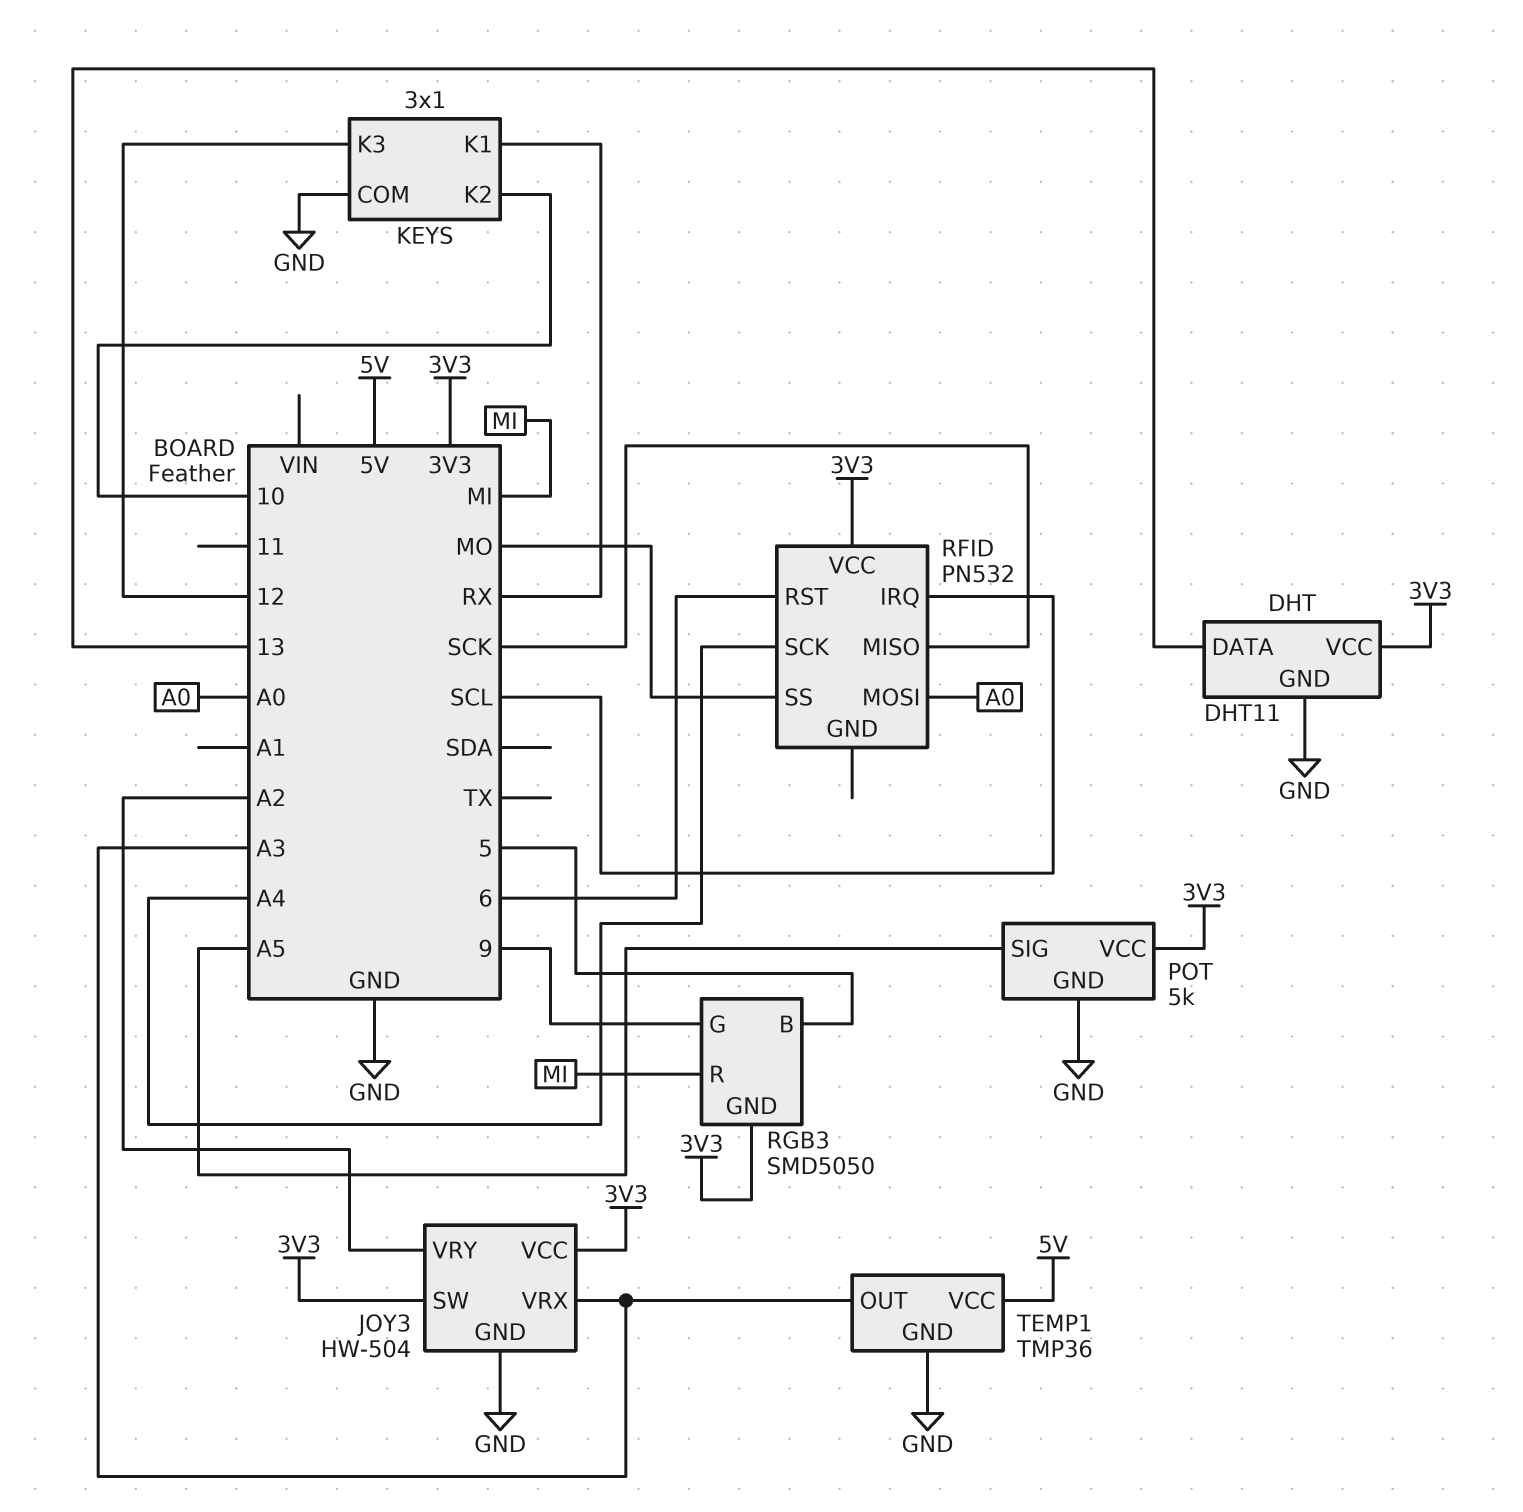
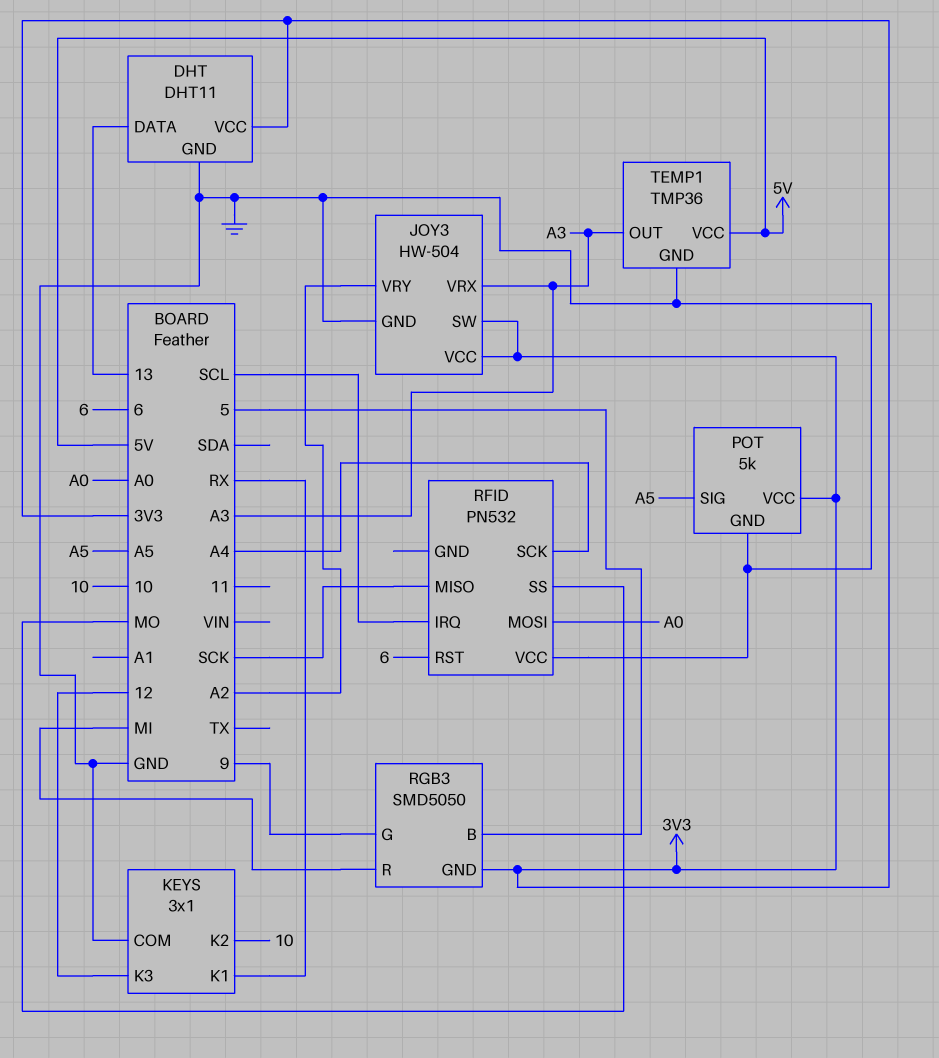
RFID pin VCC: 3V3 -> GND

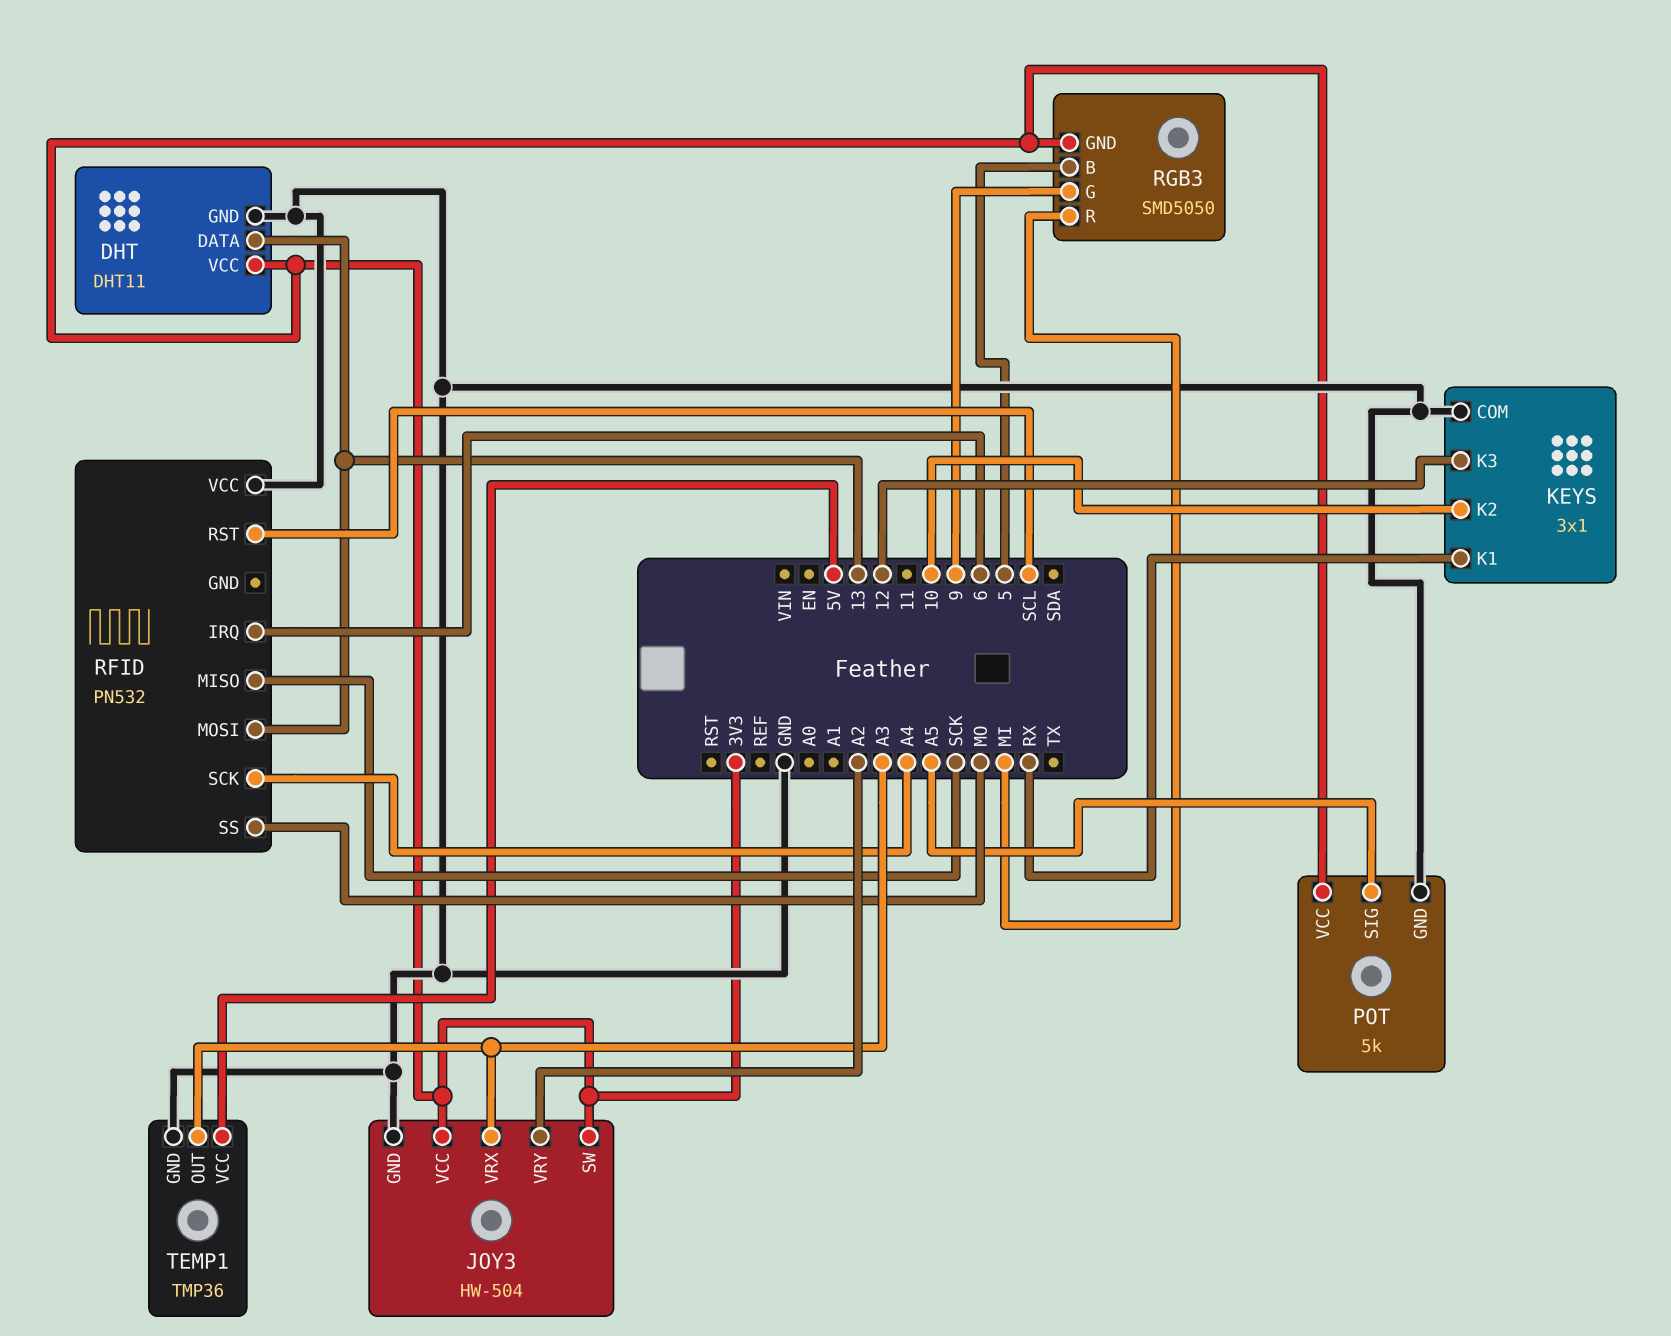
RFID pin IRQ: SCL -> 6
RFID pin MOSI: A0 -> 13
RFID pin RST: 6 -> SCL

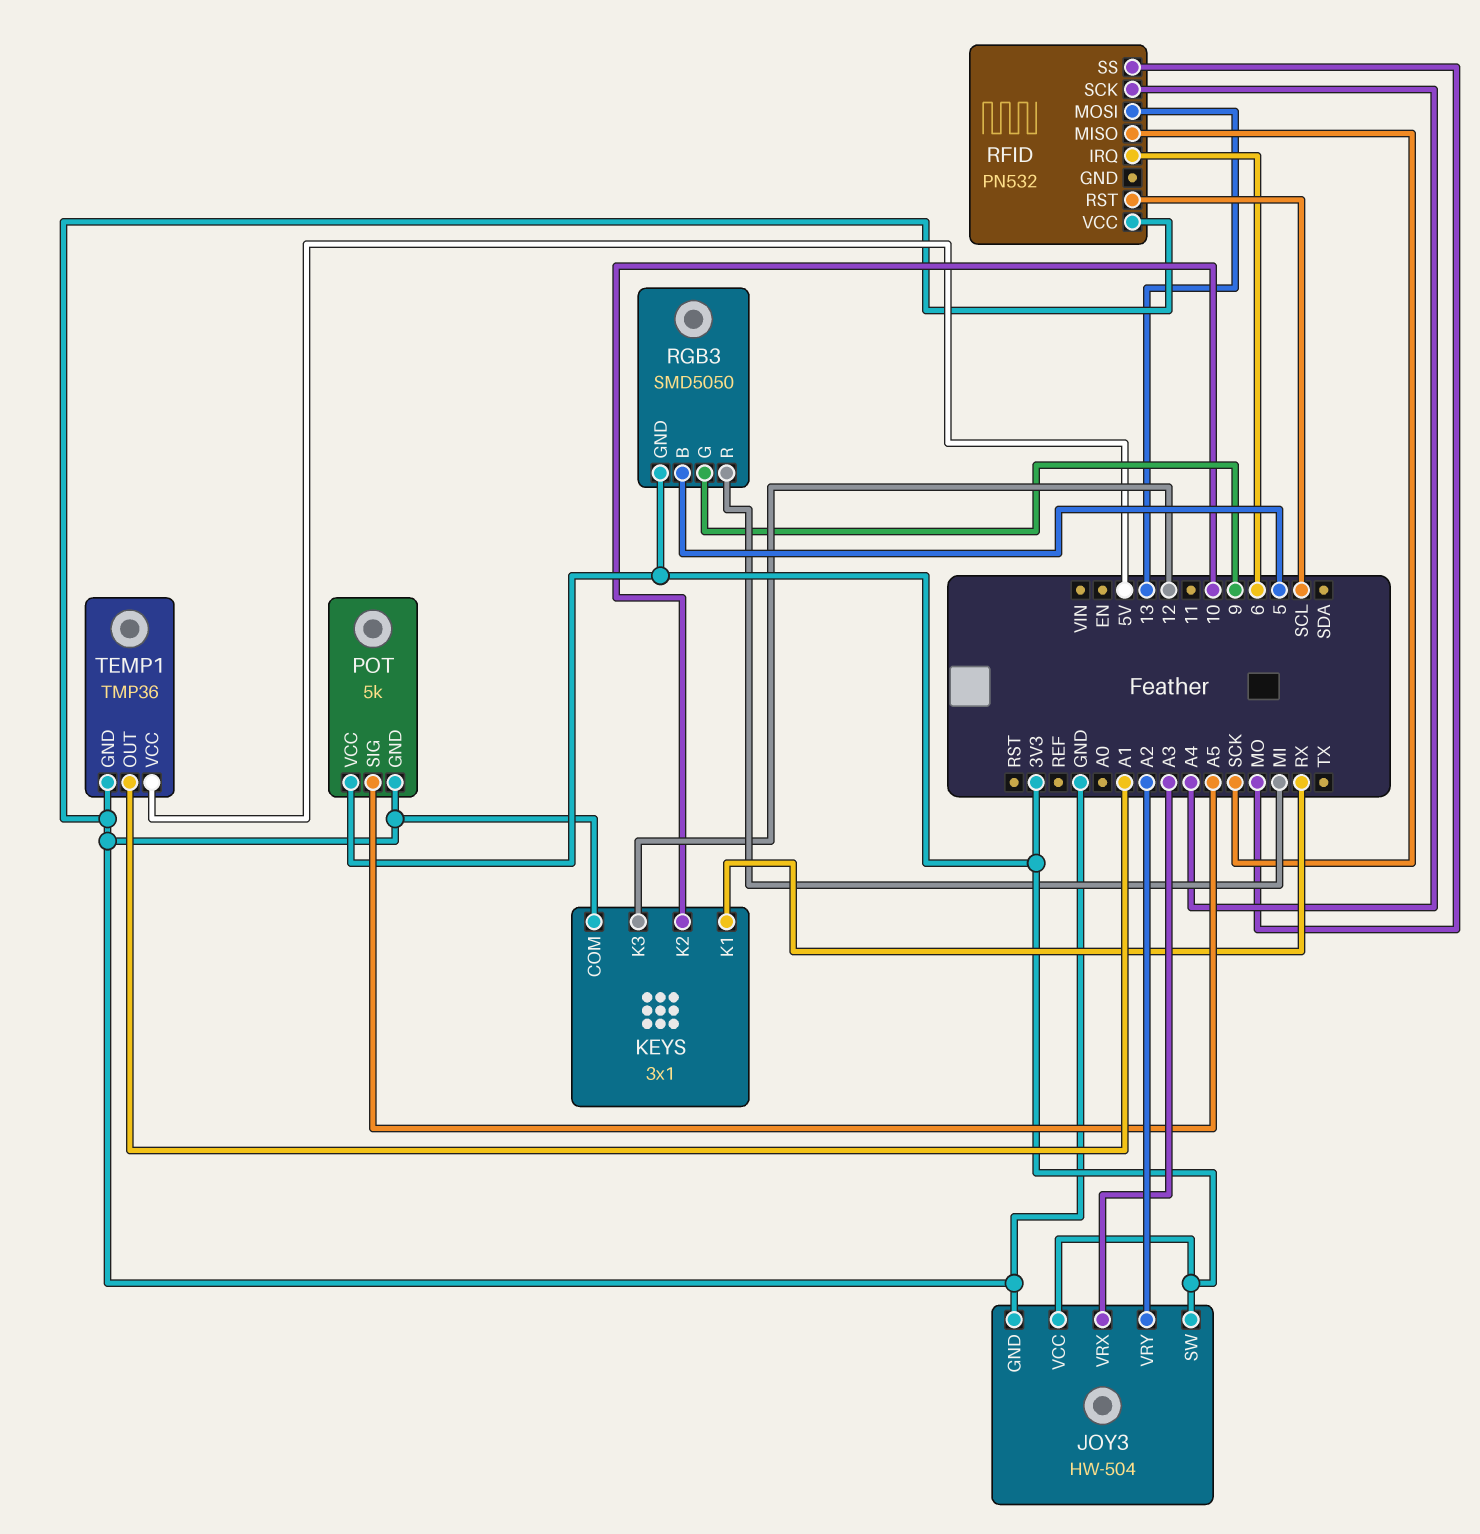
DHT: DHT11 -> none
DHT pin DATA: 13 -> none
DHT pin GND: GND -> none
DHT pin VCC: 3V3 -> none
TEMP1 pin OUT: A3 -> A1

